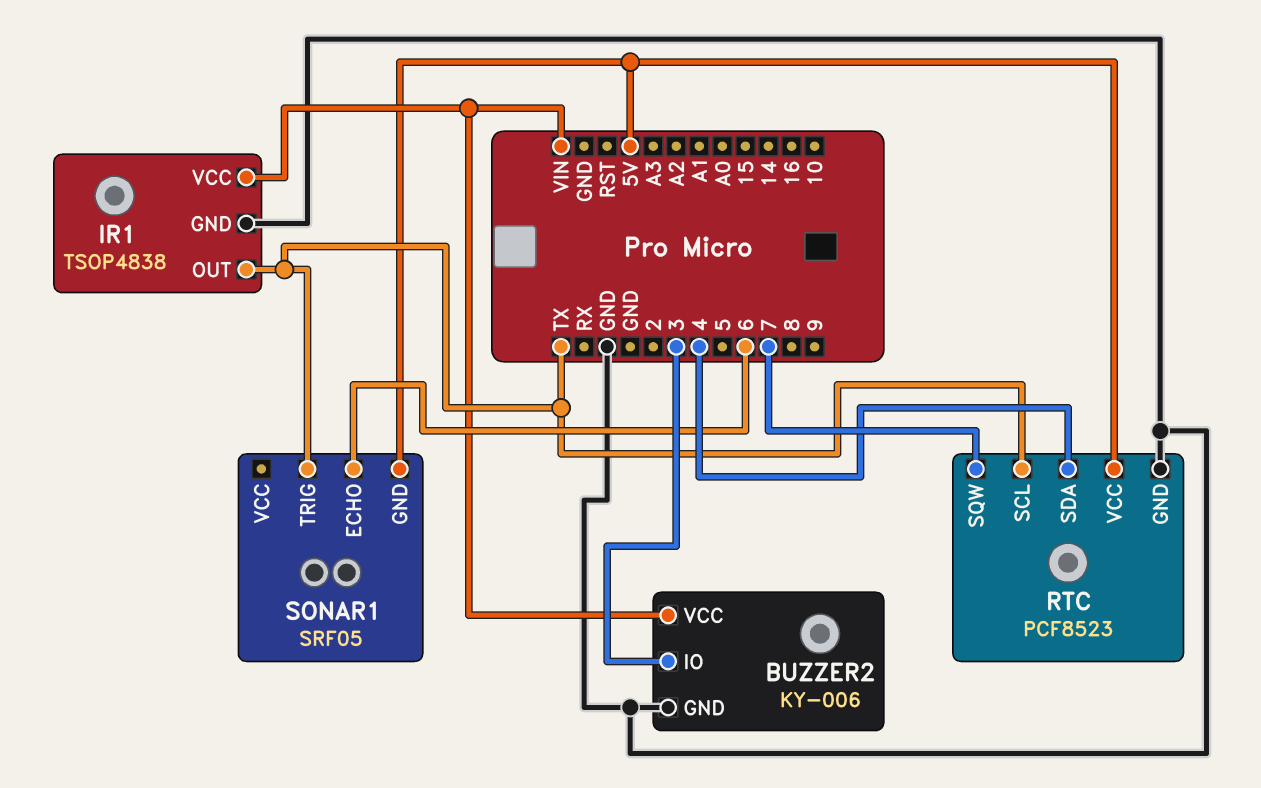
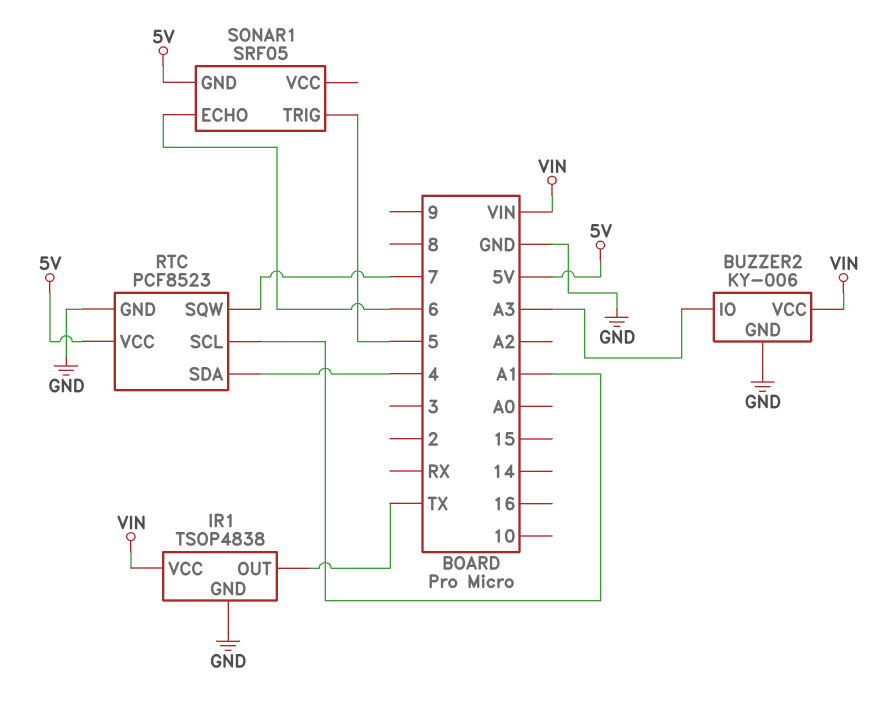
BUZZER2 pin IO: 3 -> A3
RTC pin SCL: TX -> A1
SONAR1 pin TRIG: TX -> 5

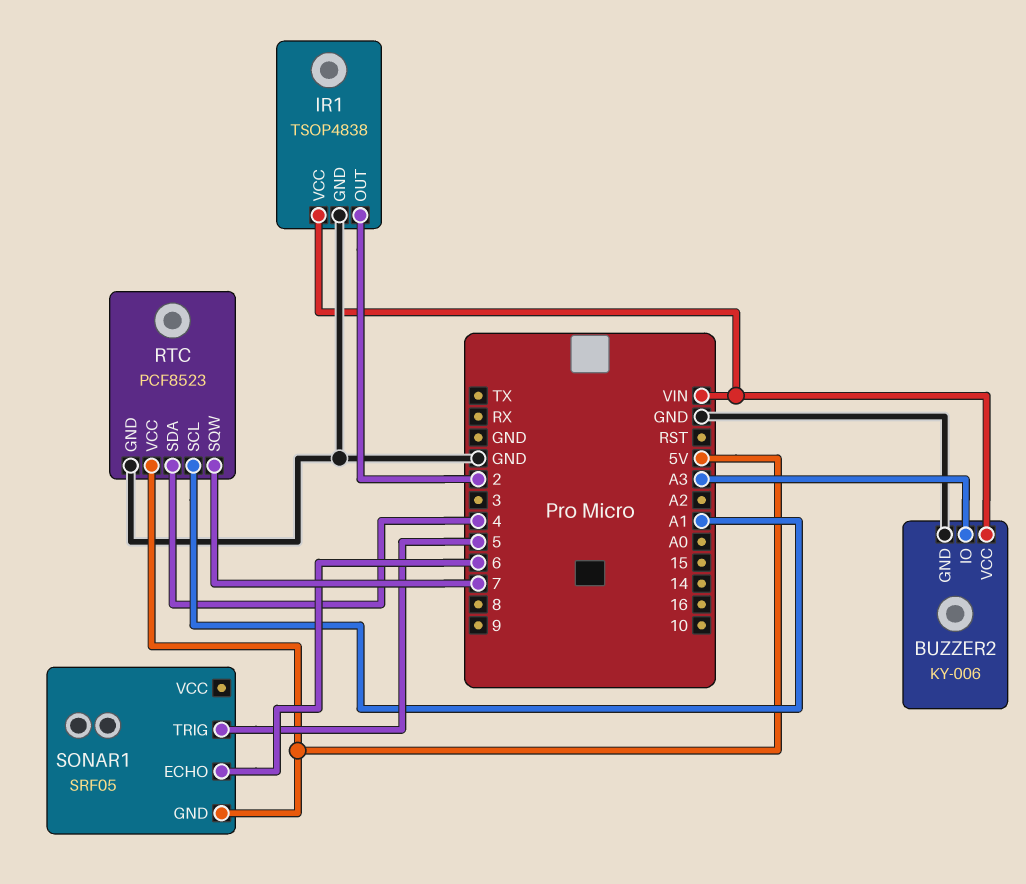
IR1 pin OUT: TX -> 2

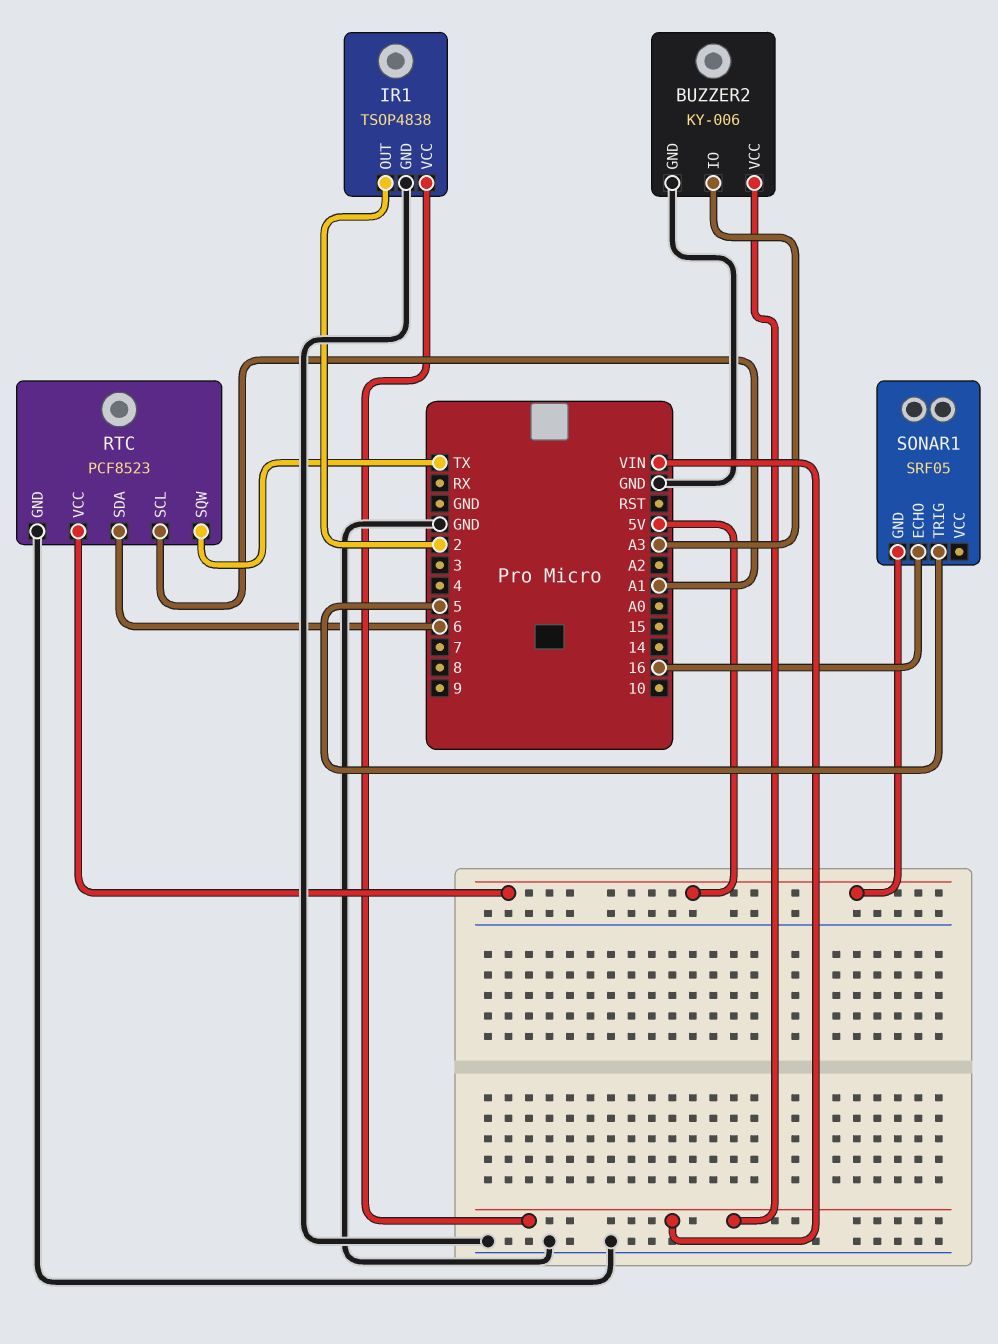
RTC pin SDA: 4 -> 6
RTC pin SQW: 7 -> TX
SONAR1 pin ECHO: 6 -> 16

